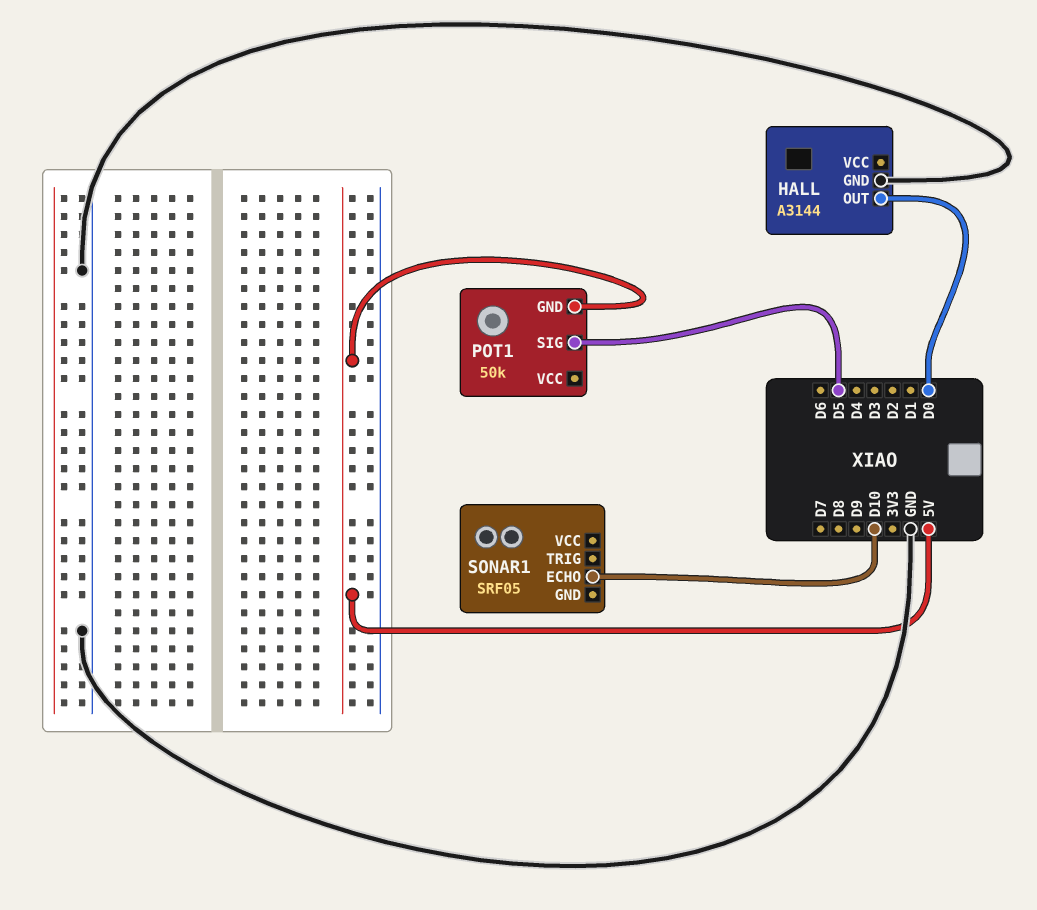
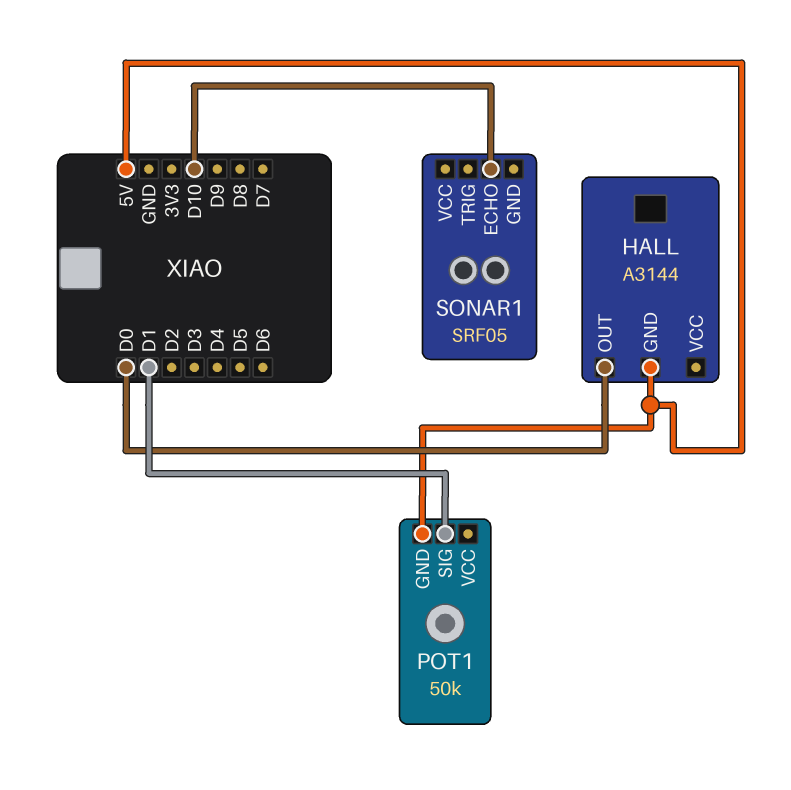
HALL pin GND: GND -> 5V
POT1 pin SIG: D5 -> D1

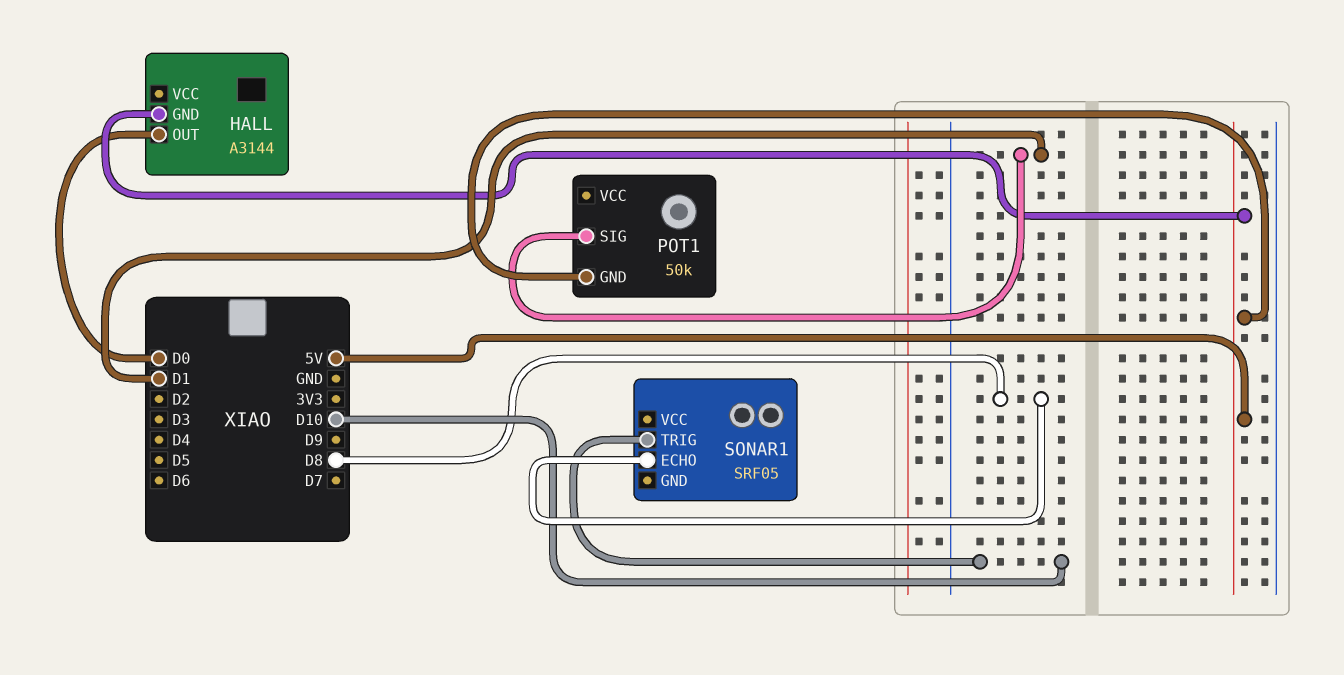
SONAR1 pin ECHO: D10 -> D8
SONAR1 pin TRIG: none -> D10

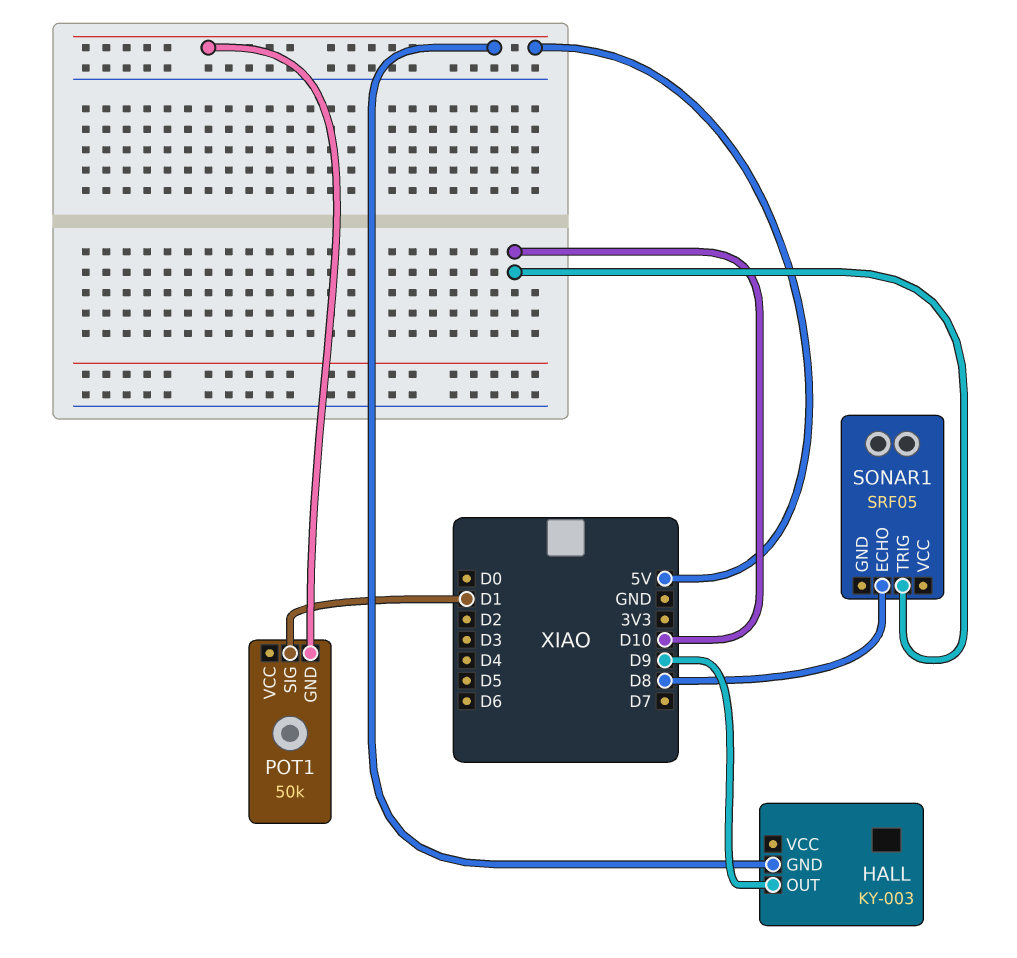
HALL: A3144 -> KY-003
HALL pin OUT: D0 -> D9

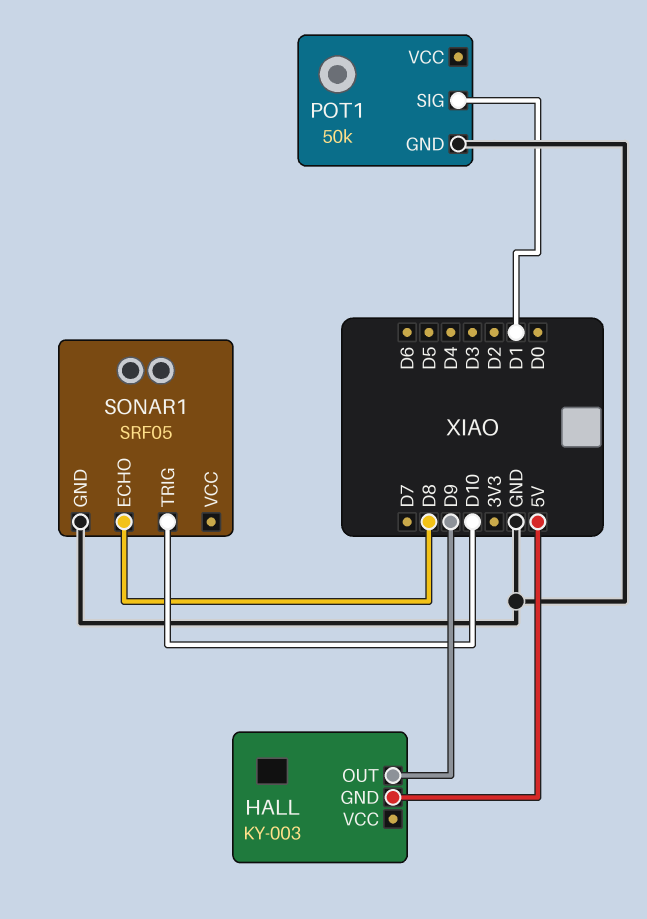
POT1 pin GND: 5V -> GND
SONAR1 pin GND: none -> GND

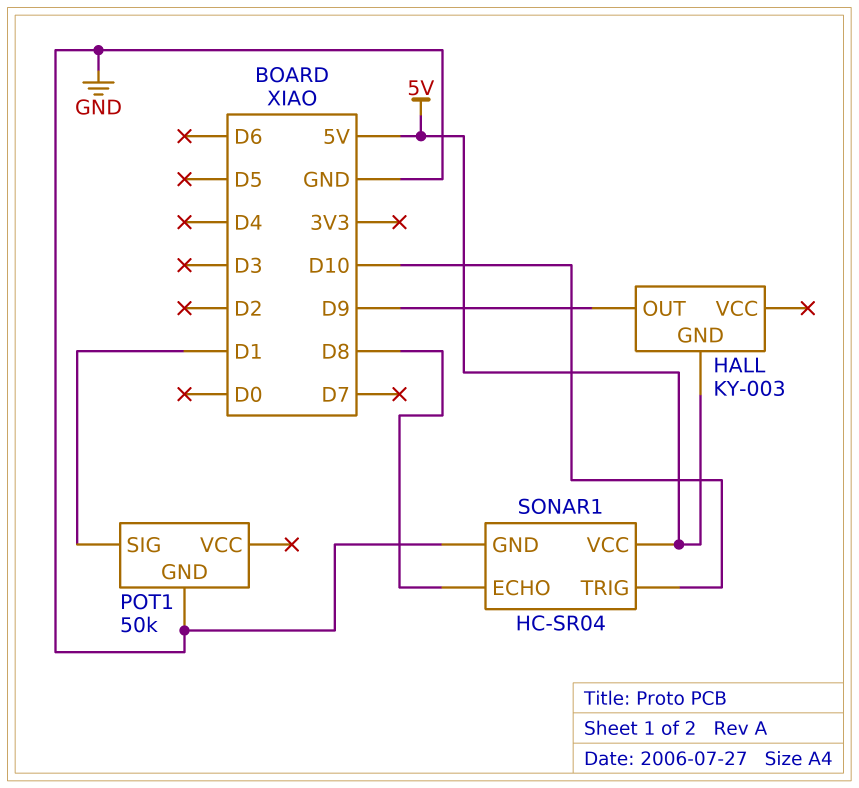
SONAR1: SRF05 -> HC-SR04
SONAR1 pin VCC: none -> 5V

